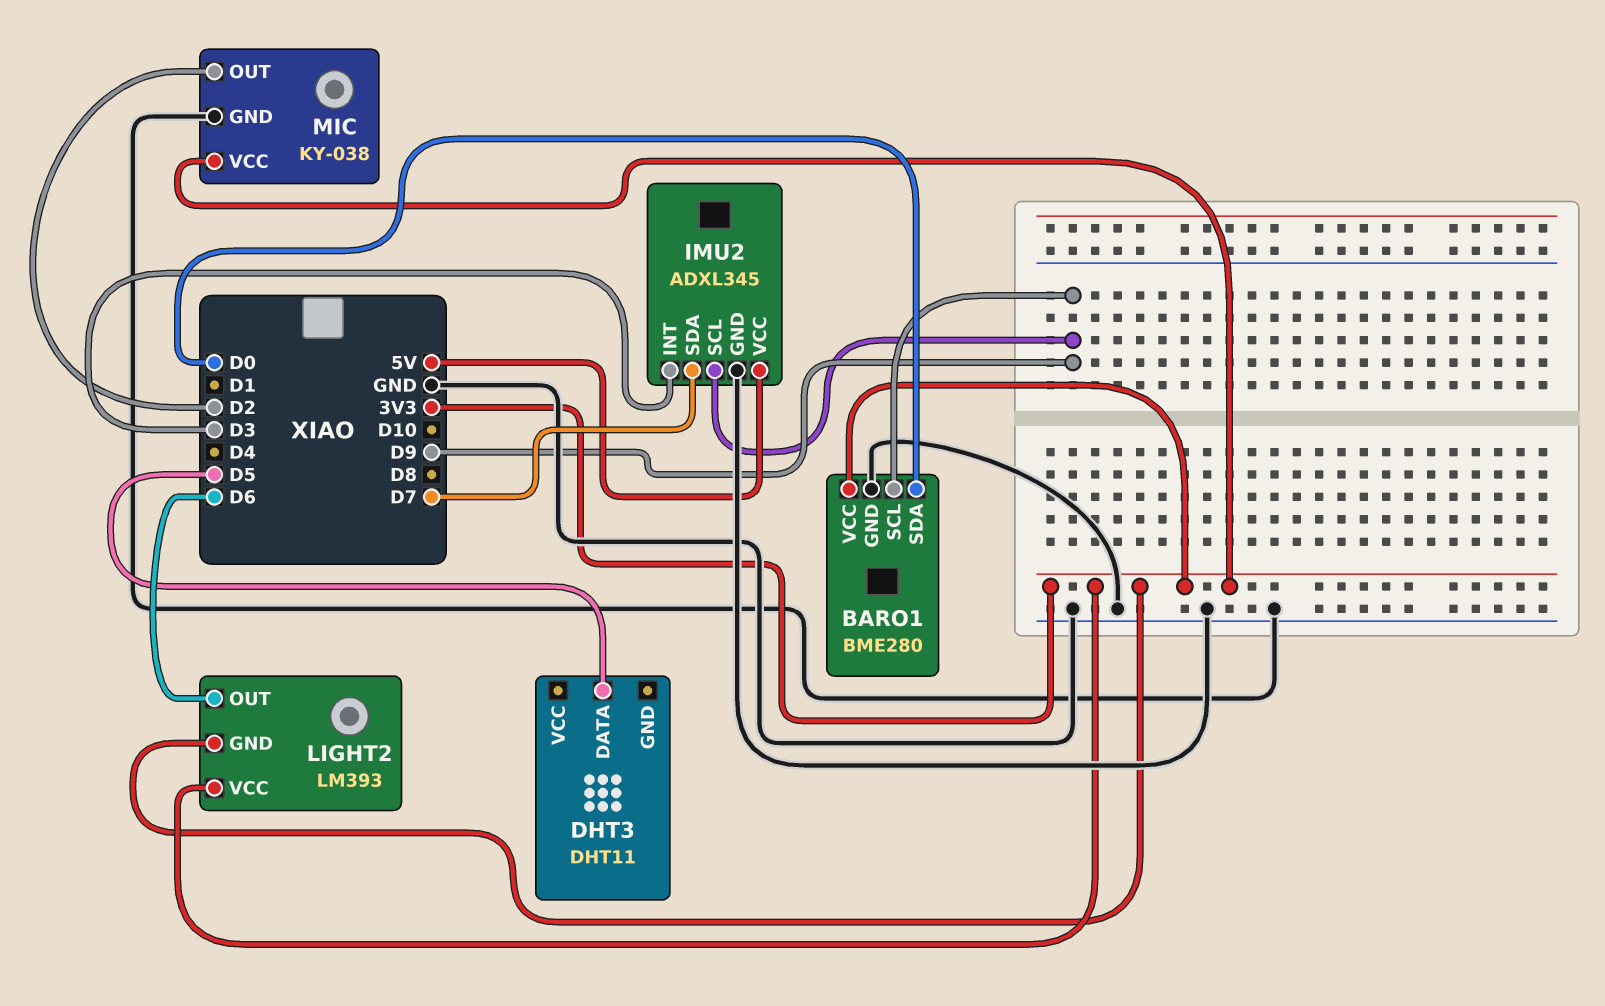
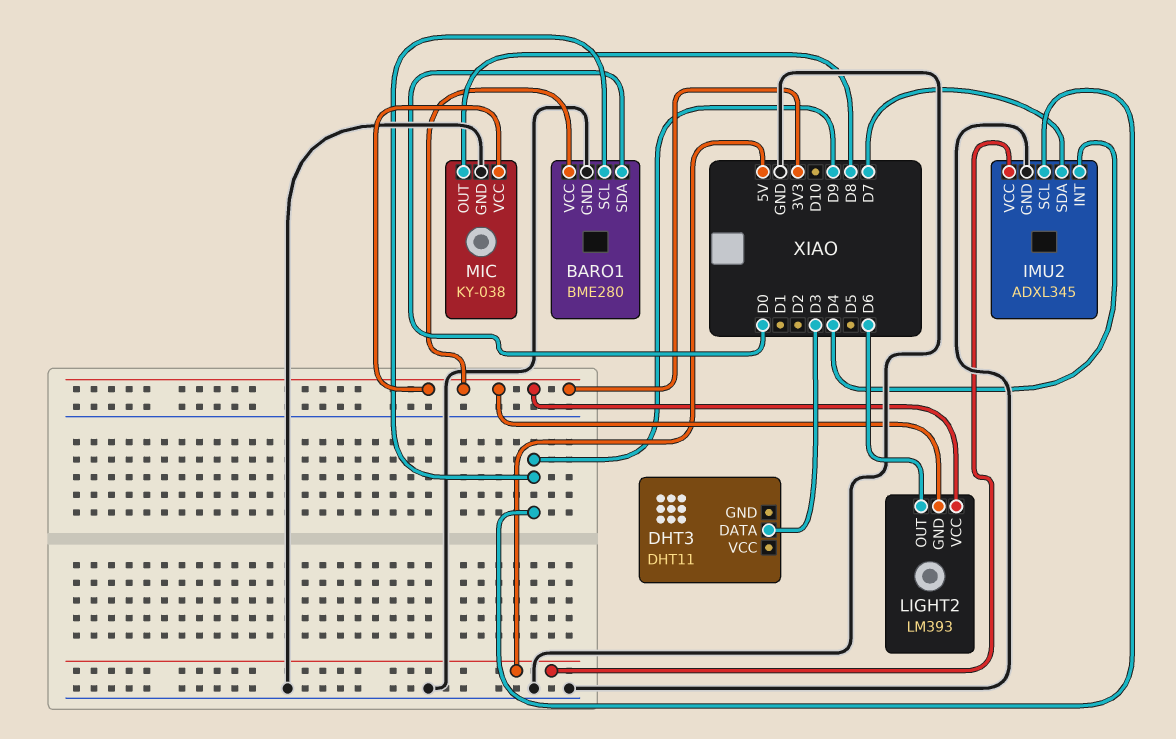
DHT3 pin DATA: D5 -> D3
IMU2 pin INT: D3 -> D4
MIC pin OUT: D2 -> D8

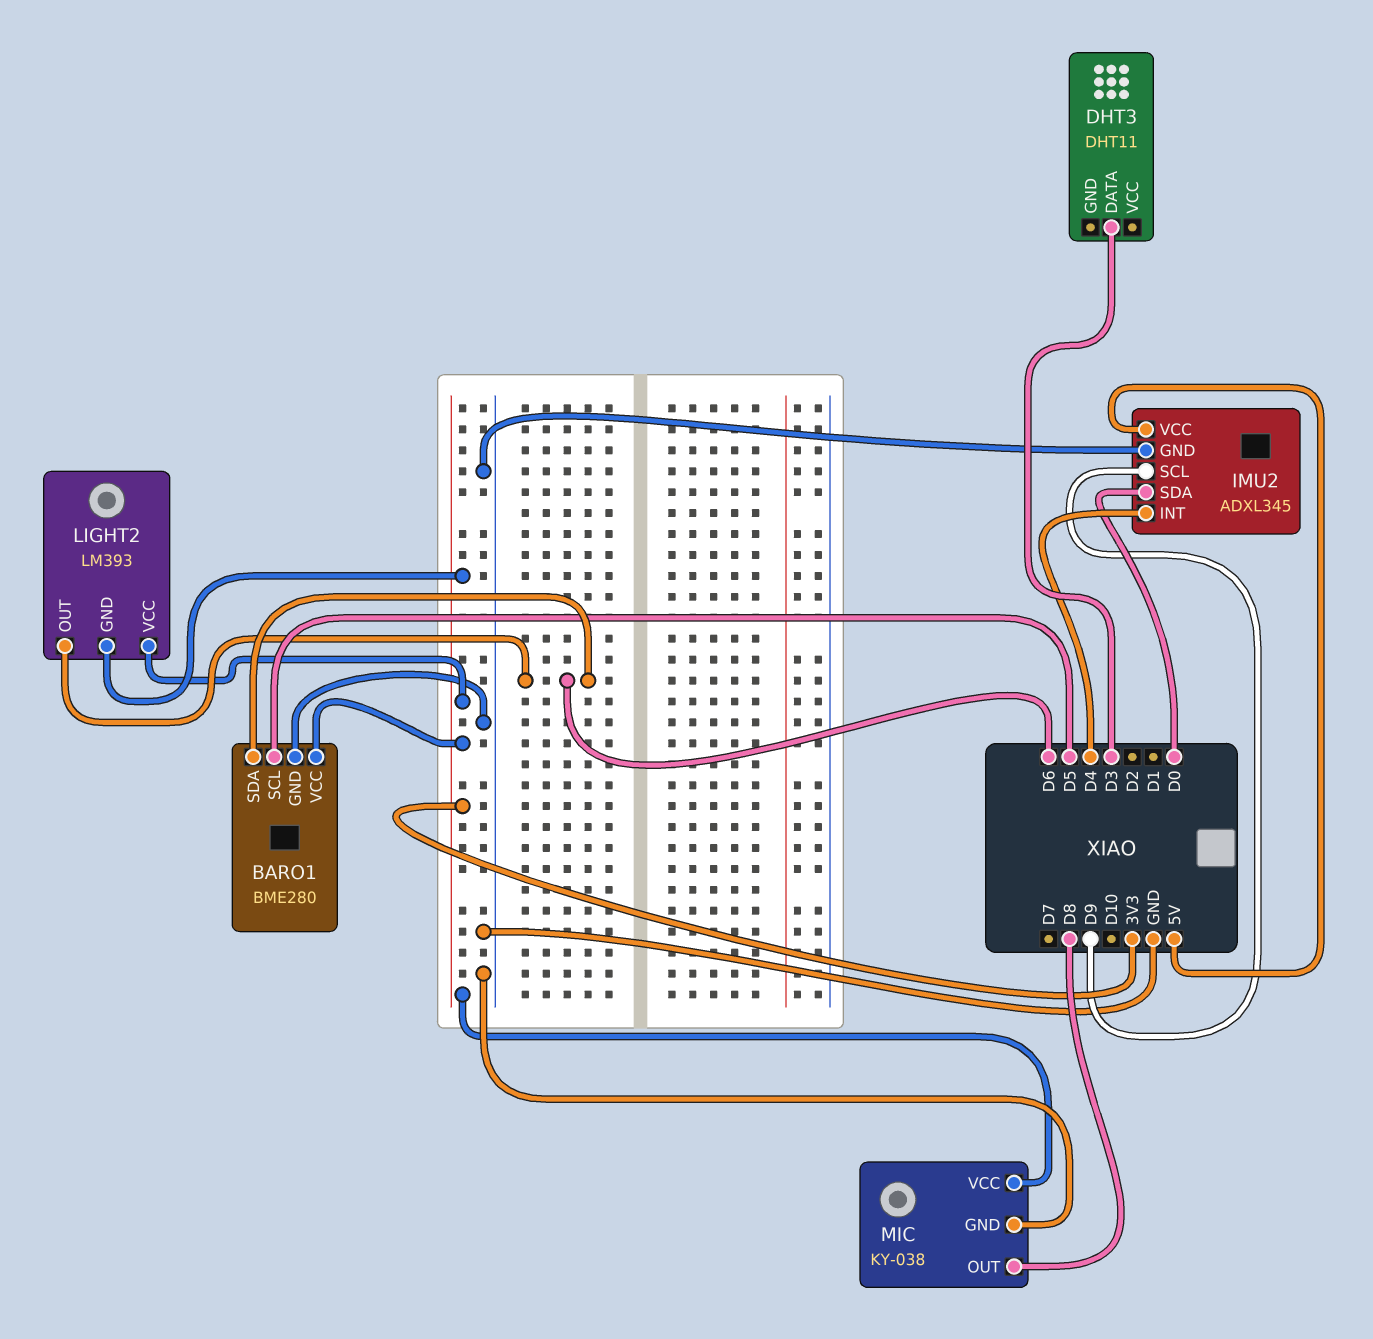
BARO1 pin SCL: D9 -> D5
BARO1 pin SDA: D0 -> D6
IMU2 pin SDA: D7 -> D0

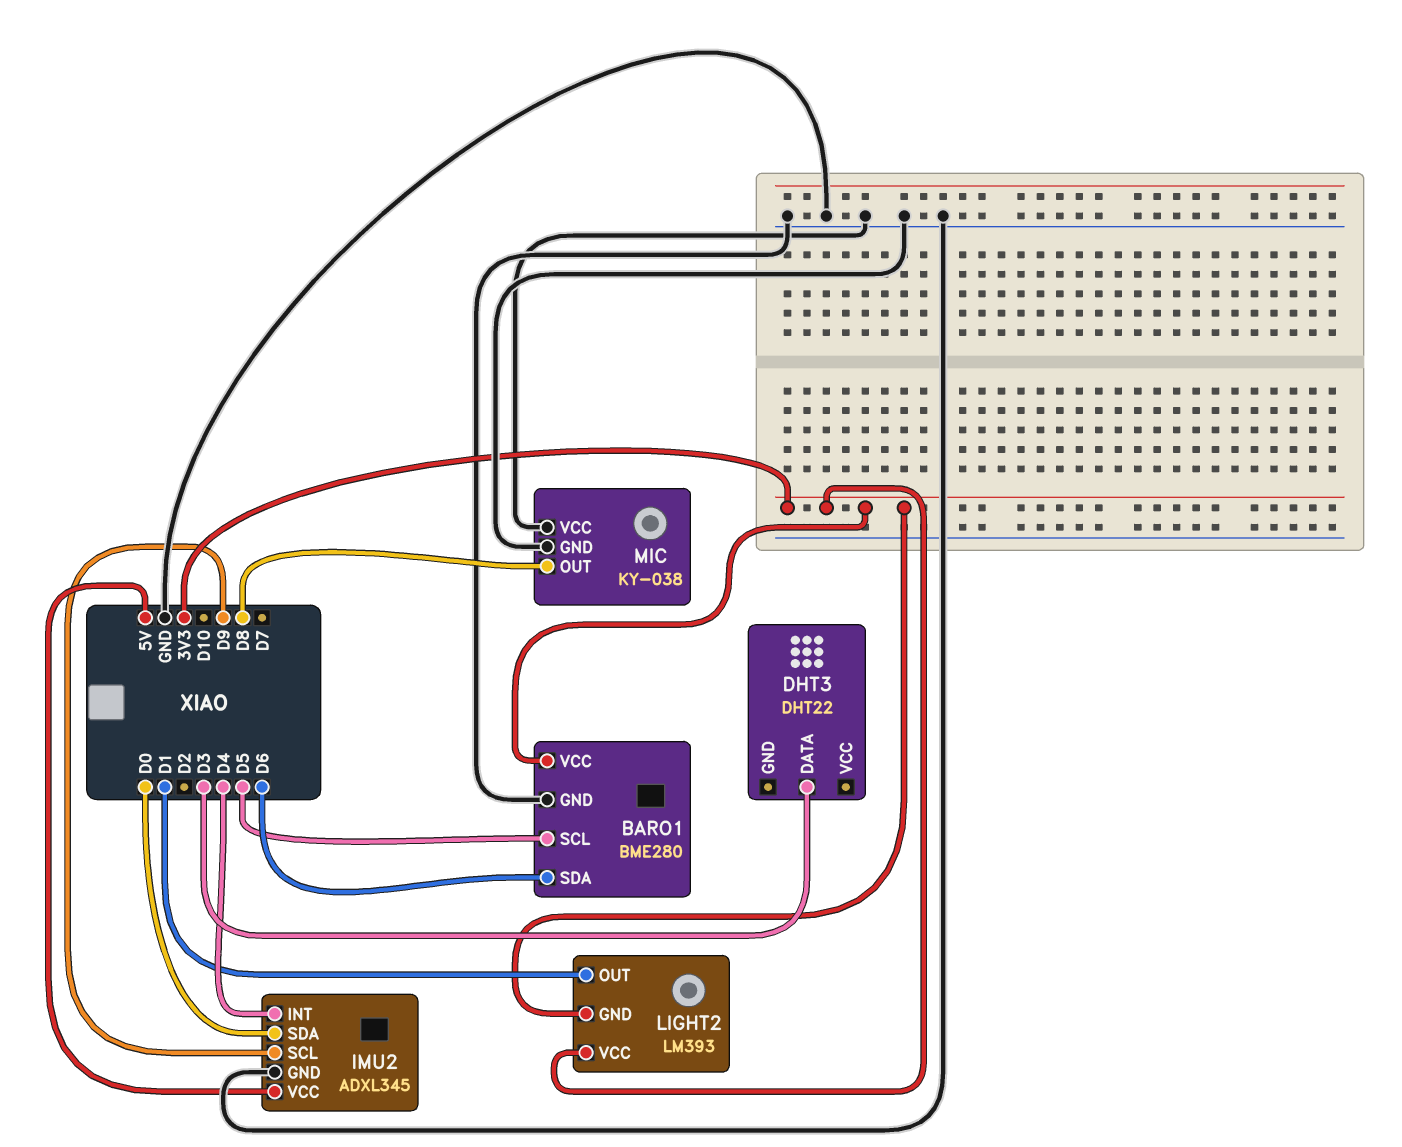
DHT3: DHT11 -> DHT22
LIGHT2 pin OUT: D6 -> D1
MIC pin VCC: 3V3 -> GND

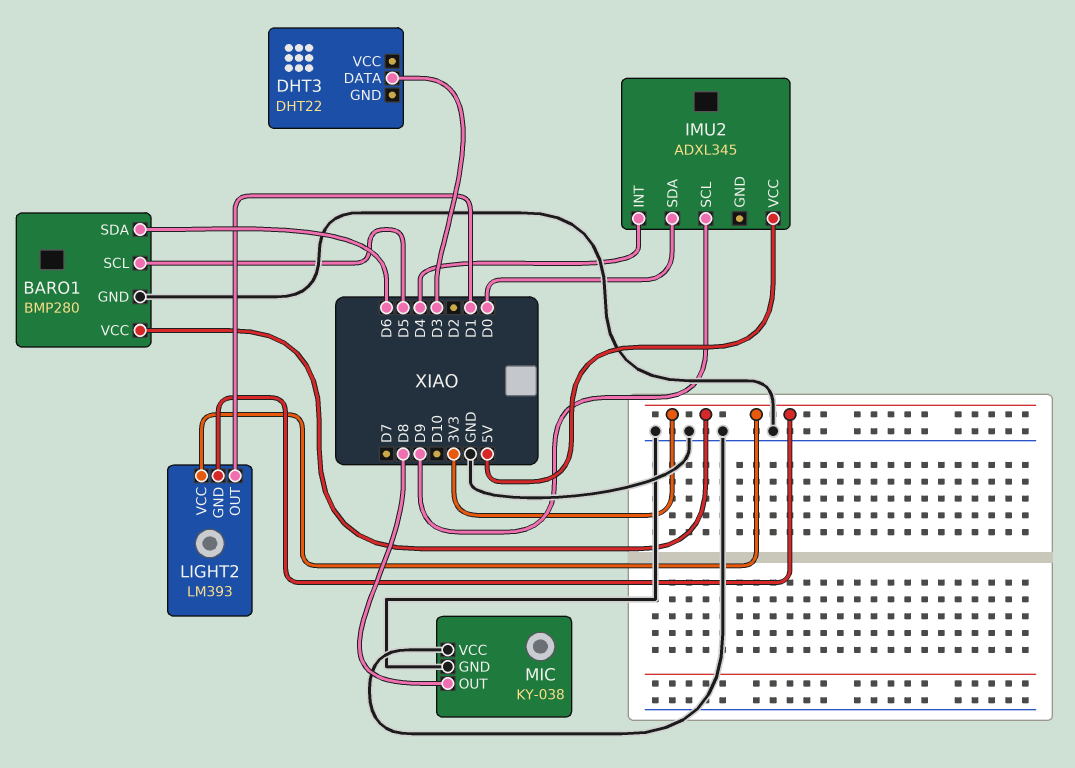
BARO1: BME280 -> BMP280
IMU2 pin GND: GND -> none

